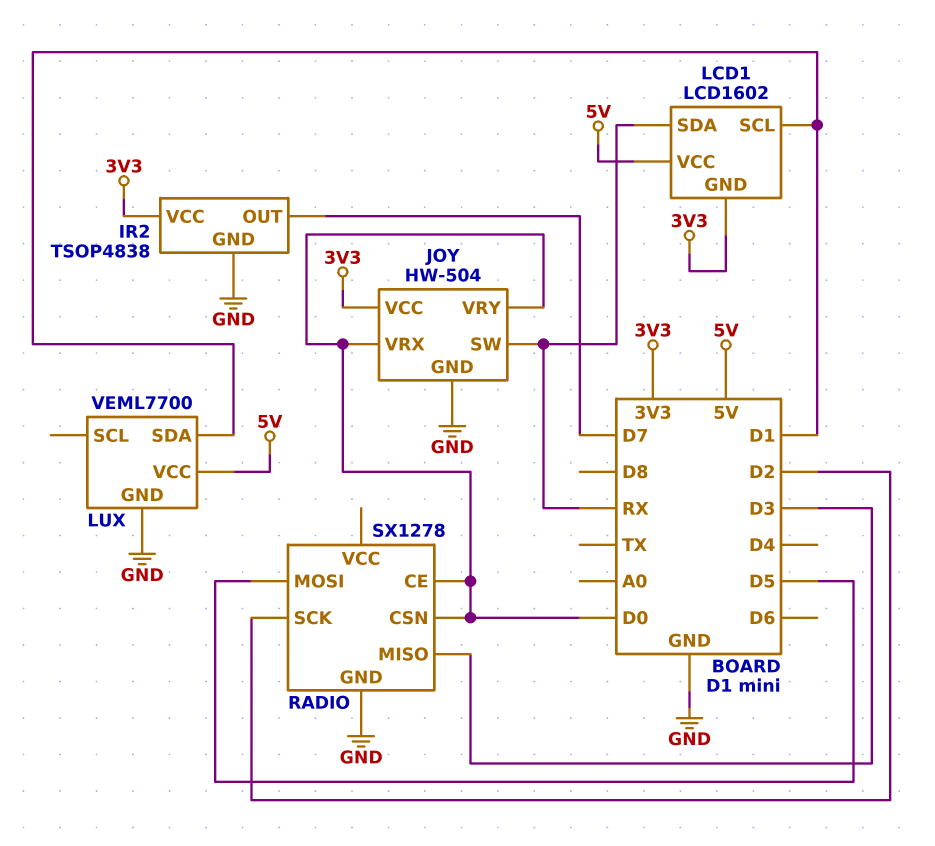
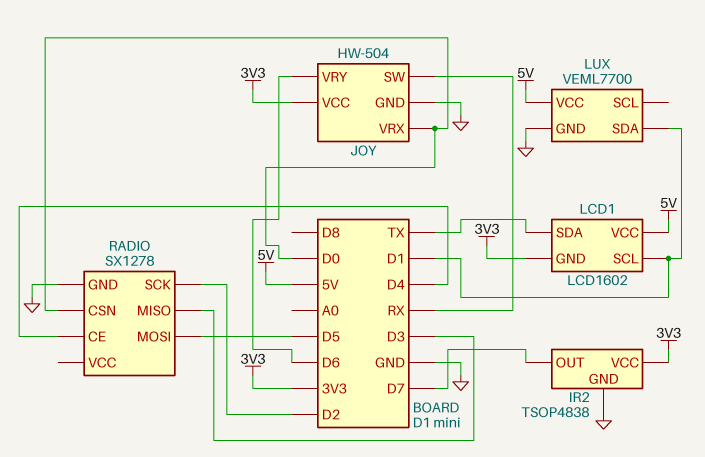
JOY pin VRY: D0 -> D6
LCD1 pin SDA: RX -> TX
RADIO pin CE: D0 -> D4

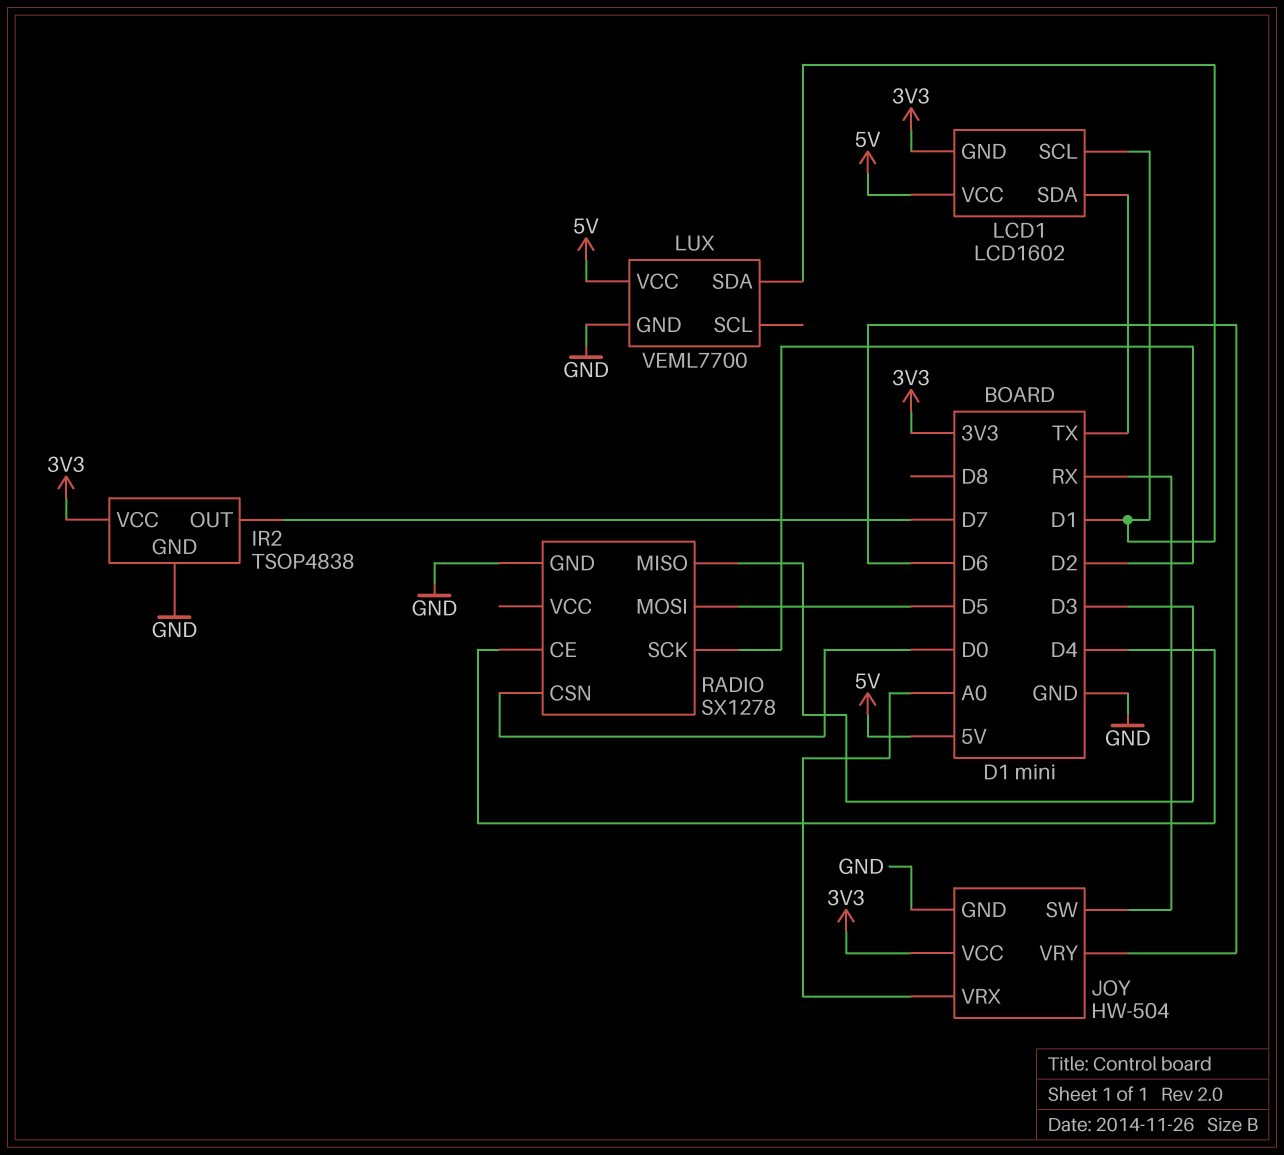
JOY pin VRX: D0 -> A0

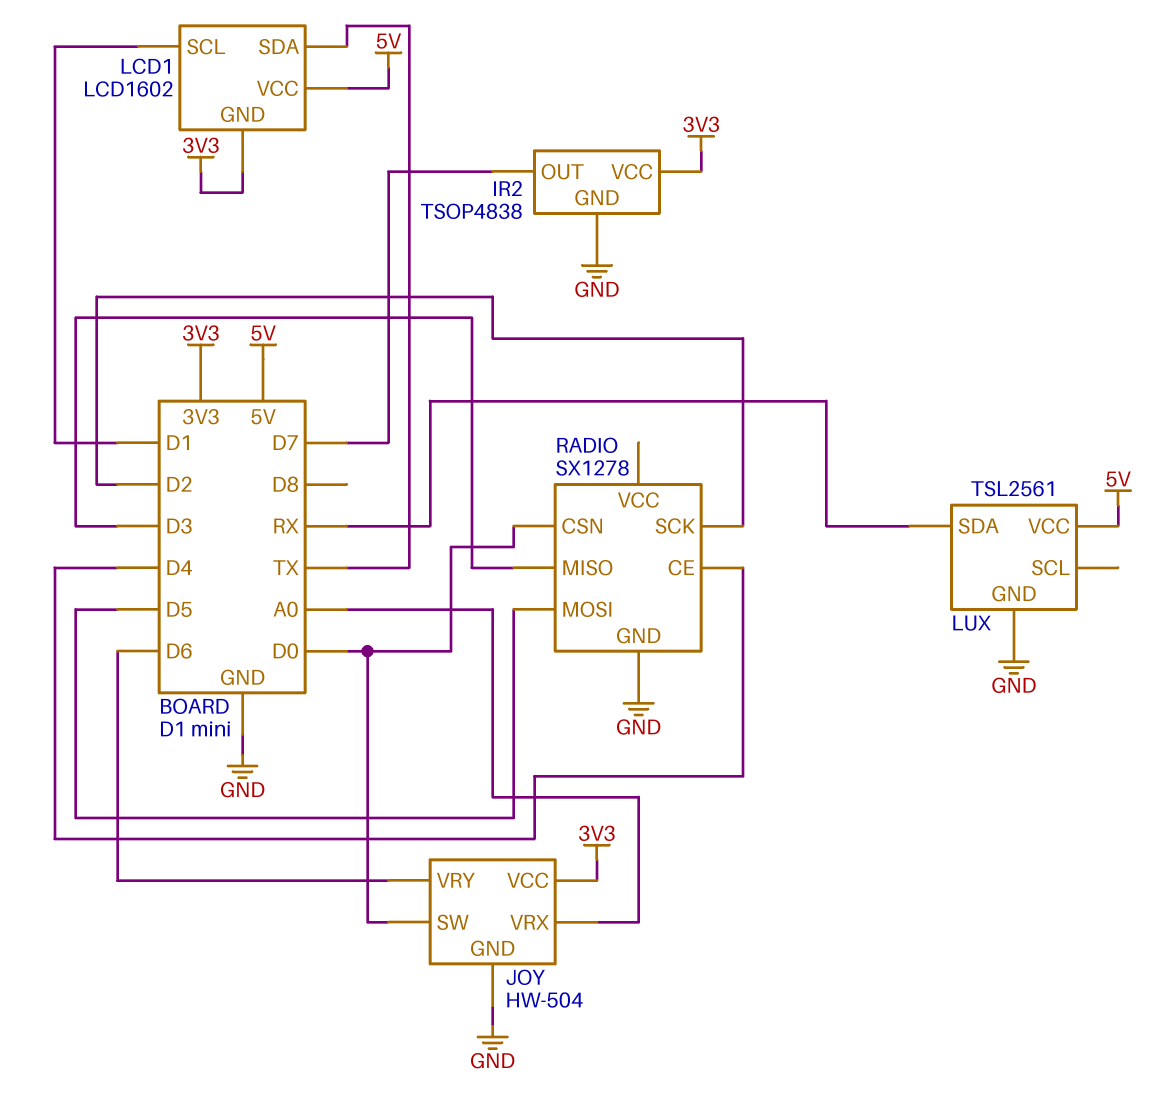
JOY pin SW: RX -> D0
LUX: VEML7700 -> TSL2561
LUX pin SDA: D1 -> RX

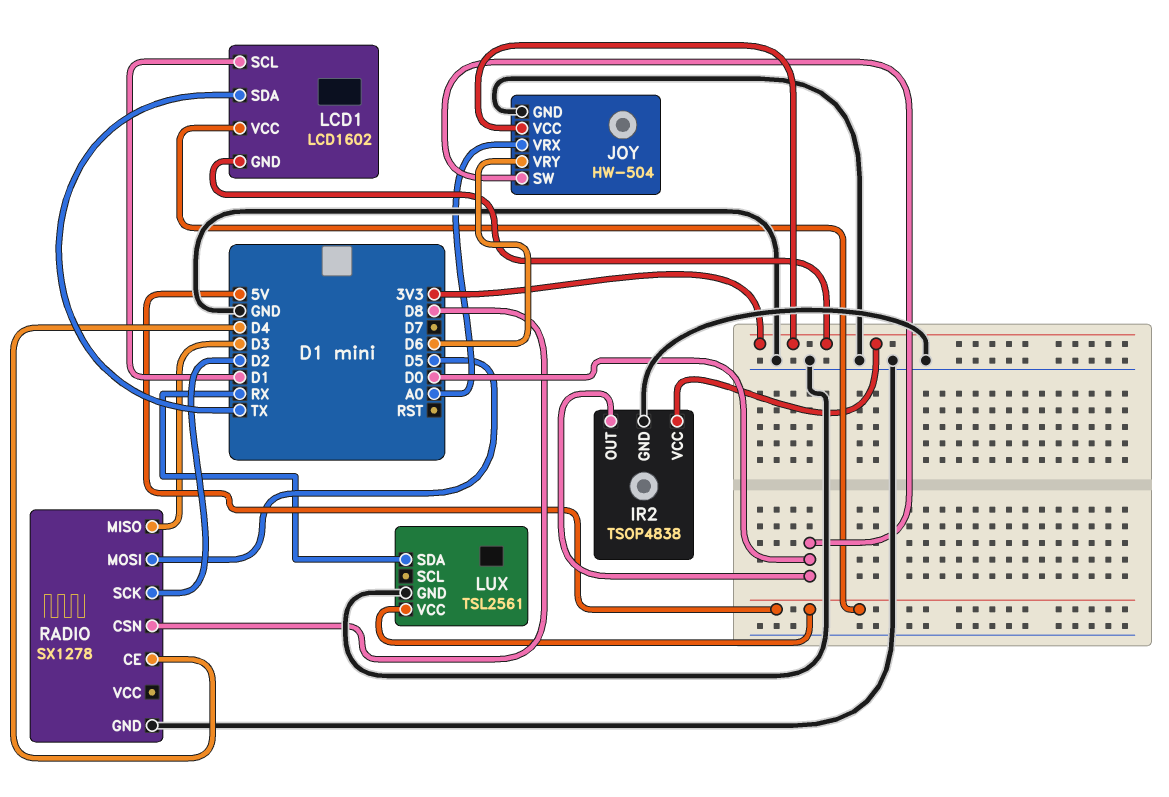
IR2 pin OUT: D7 -> D0
RADIO pin CSN: D0 -> D8

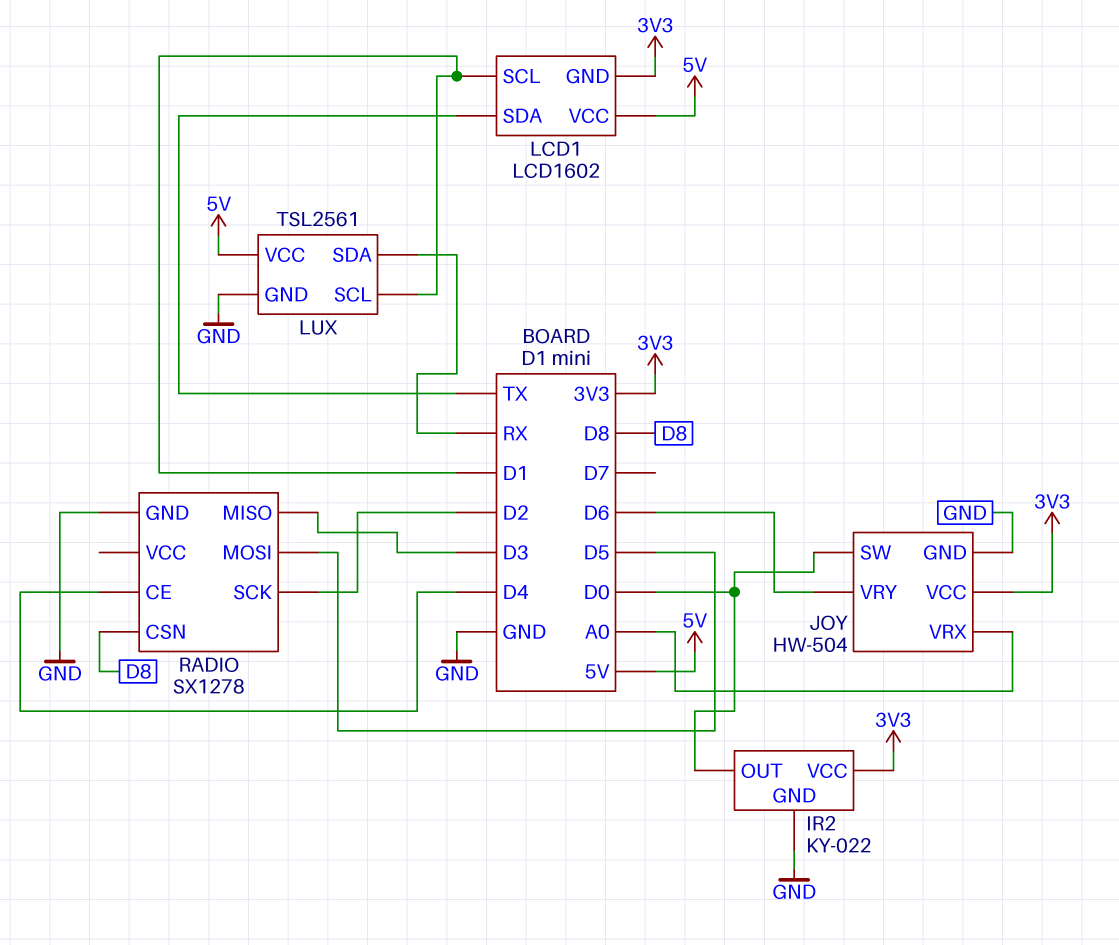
IR2: TSOP4838 -> KY-022
LUX pin SCL: none -> D1

